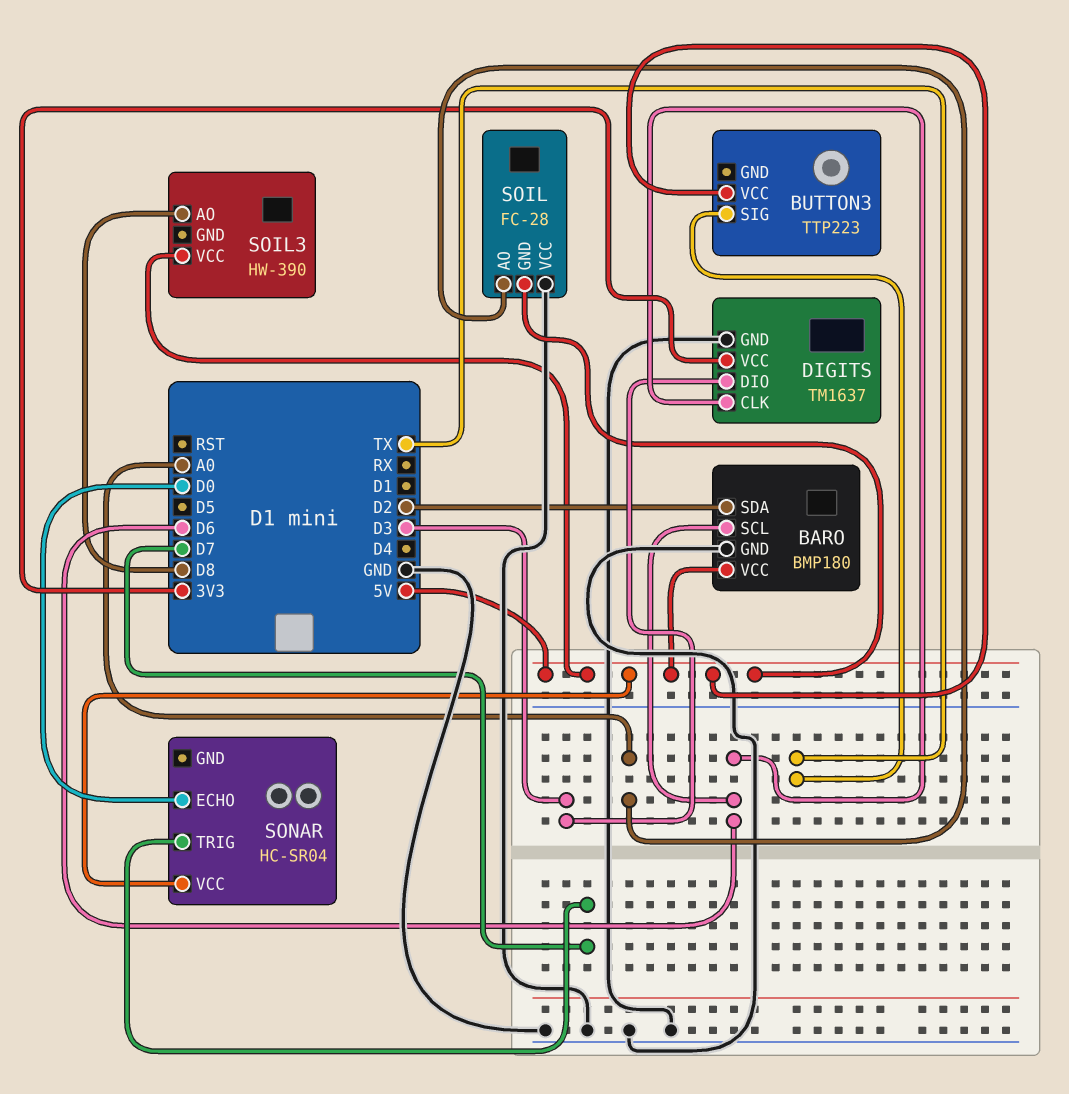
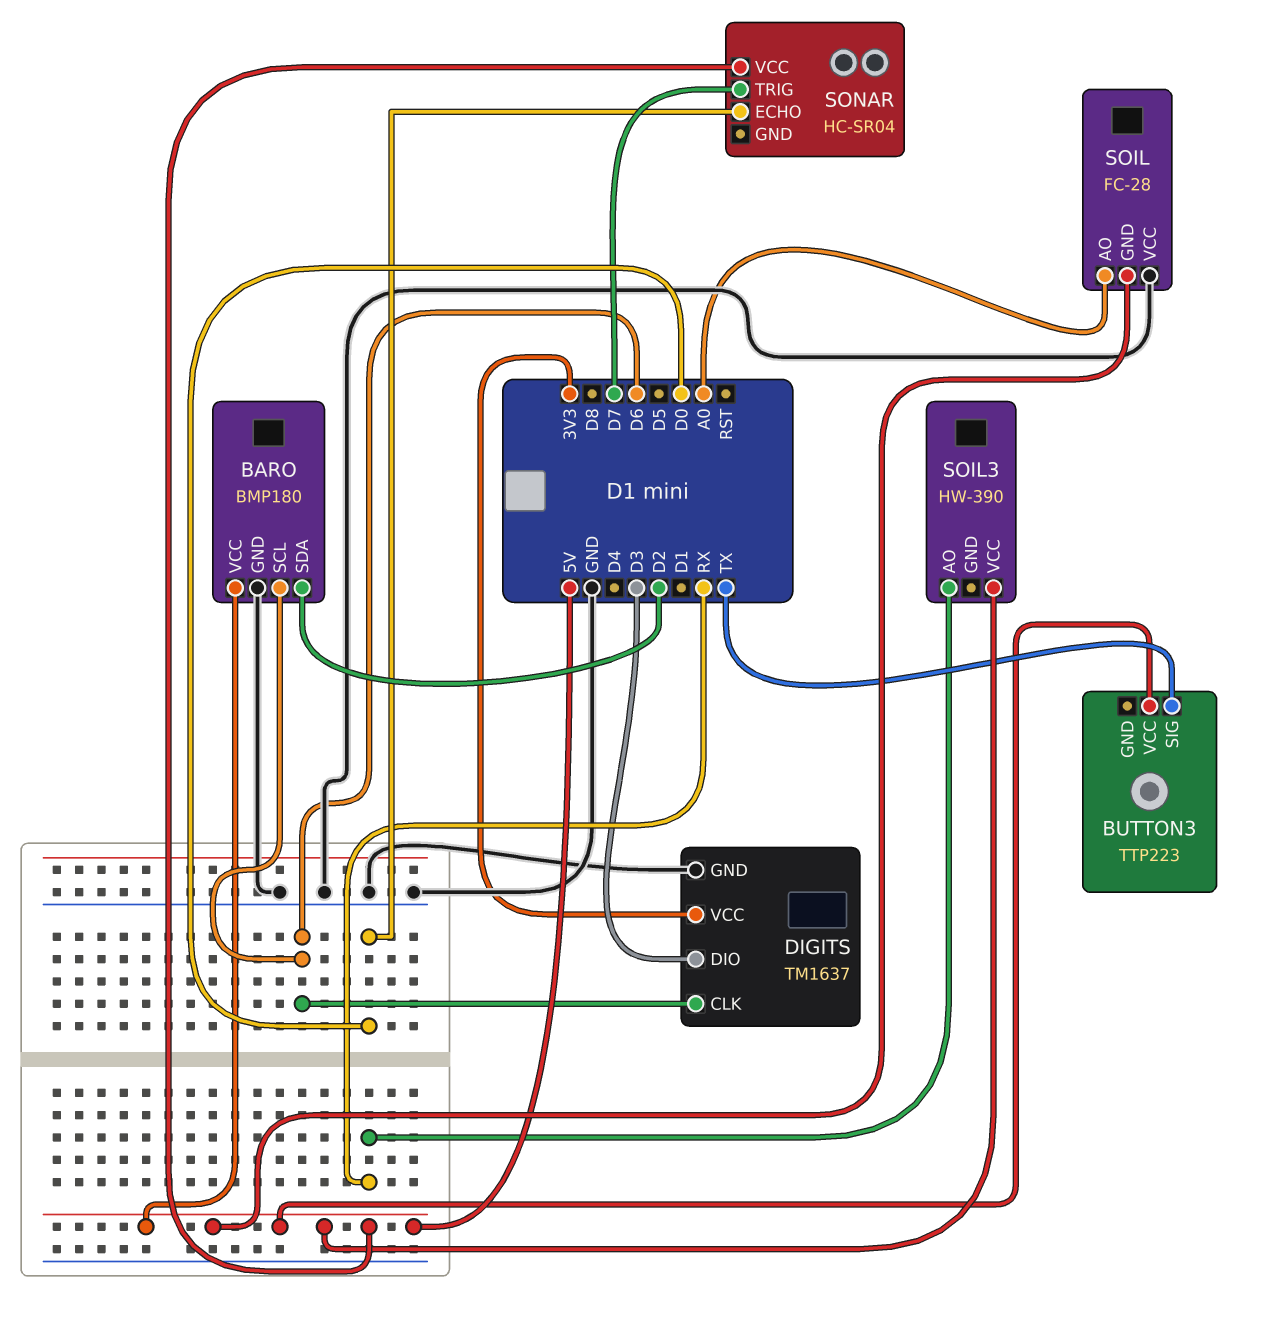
SOIL3 pin AO: D8 -> RX

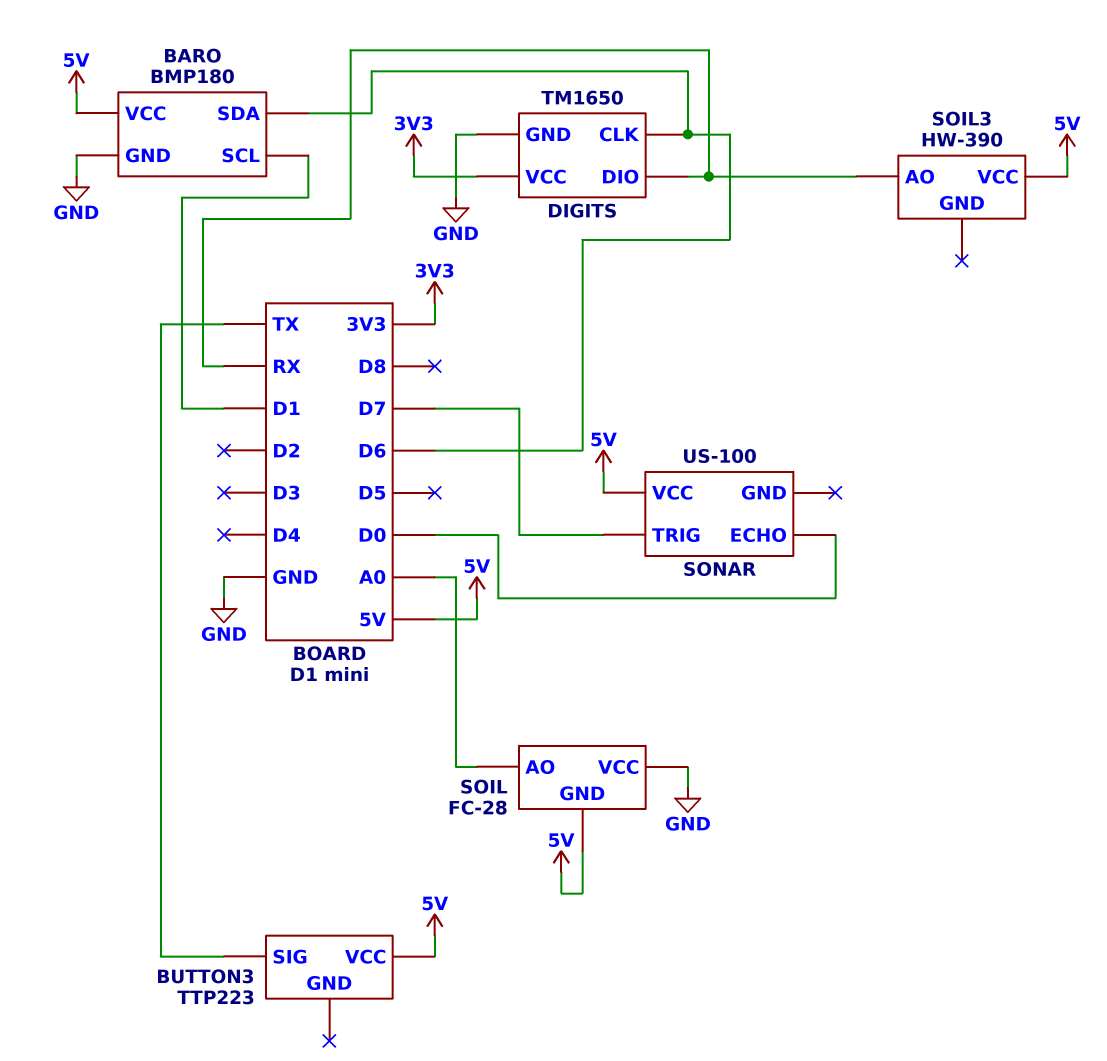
BARO pin SCL: D6 -> D1
BARO pin SDA: D2 -> D6
DIGITS: TM1637 -> TM1650
DIGITS pin DIO: D3 -> RX
SONAR: HC-SR04 -> US-100

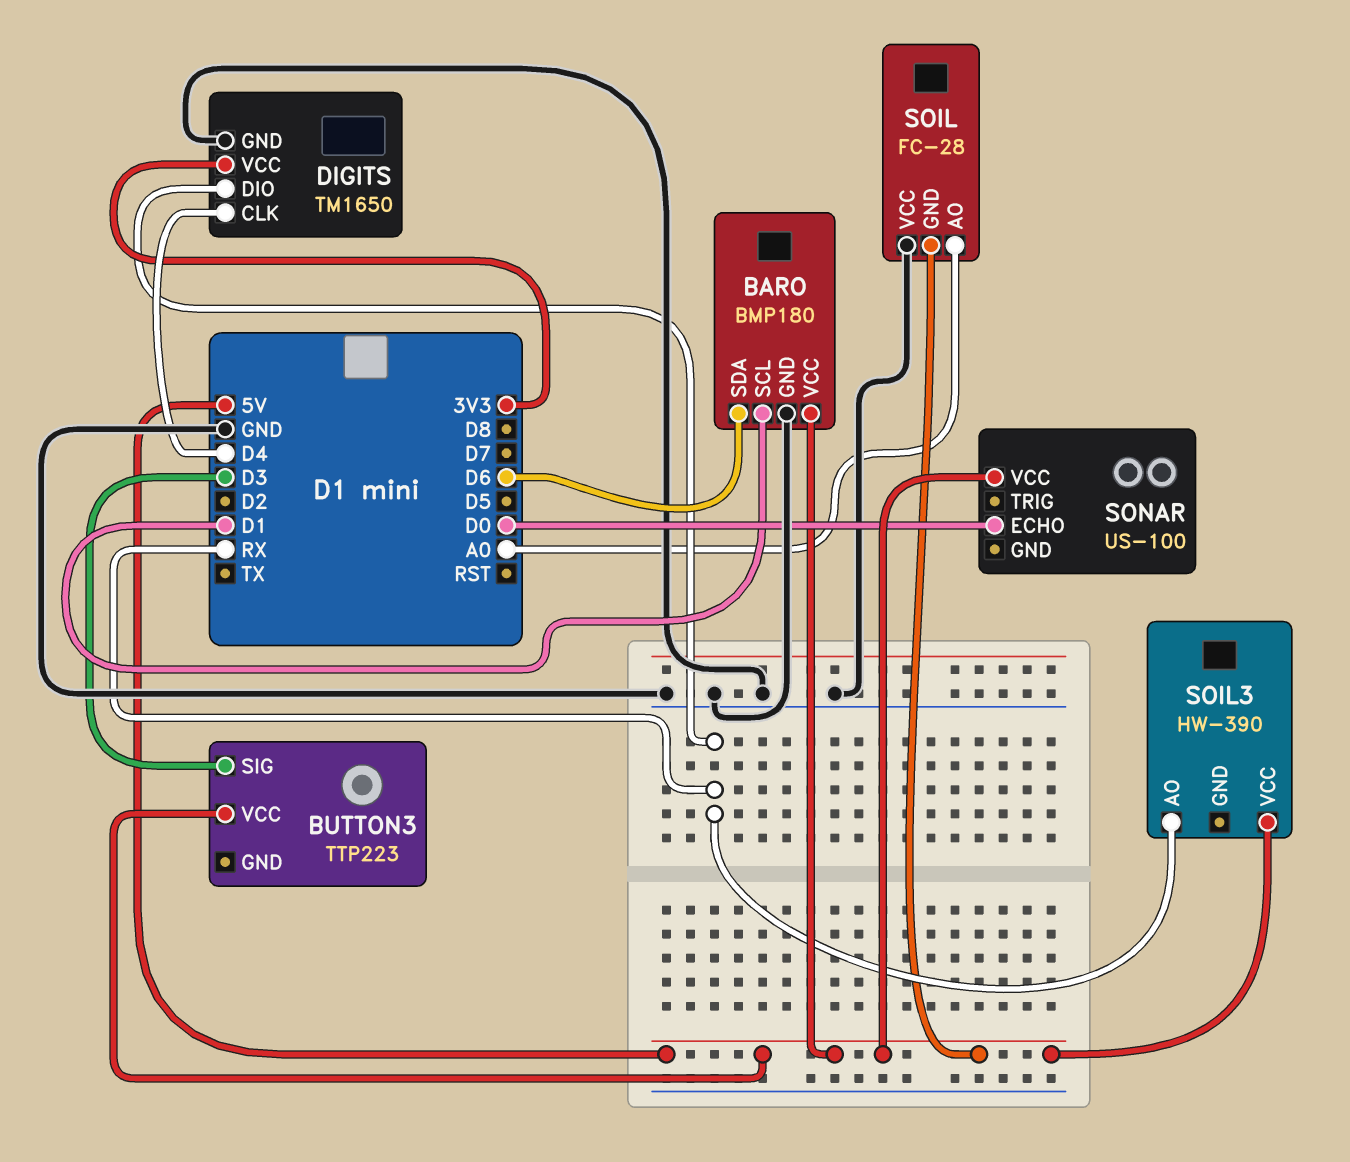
BUTTON3 pin SIG: TX -> D3
DIGITS pin CLK: D6 -> D4
SONAR pin TRIG: D7 -> none

